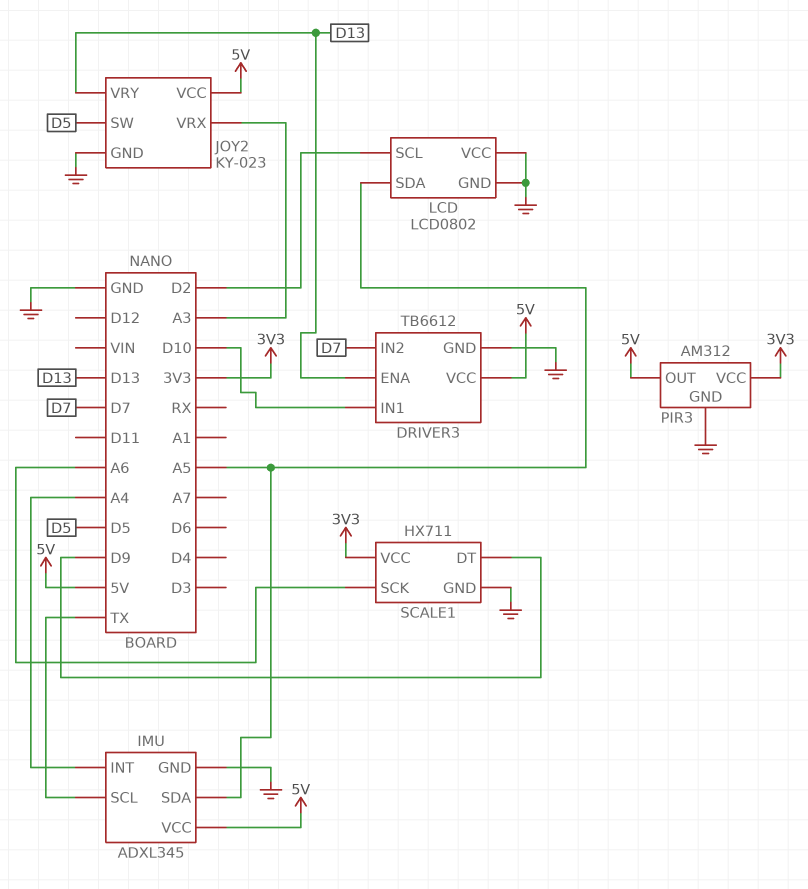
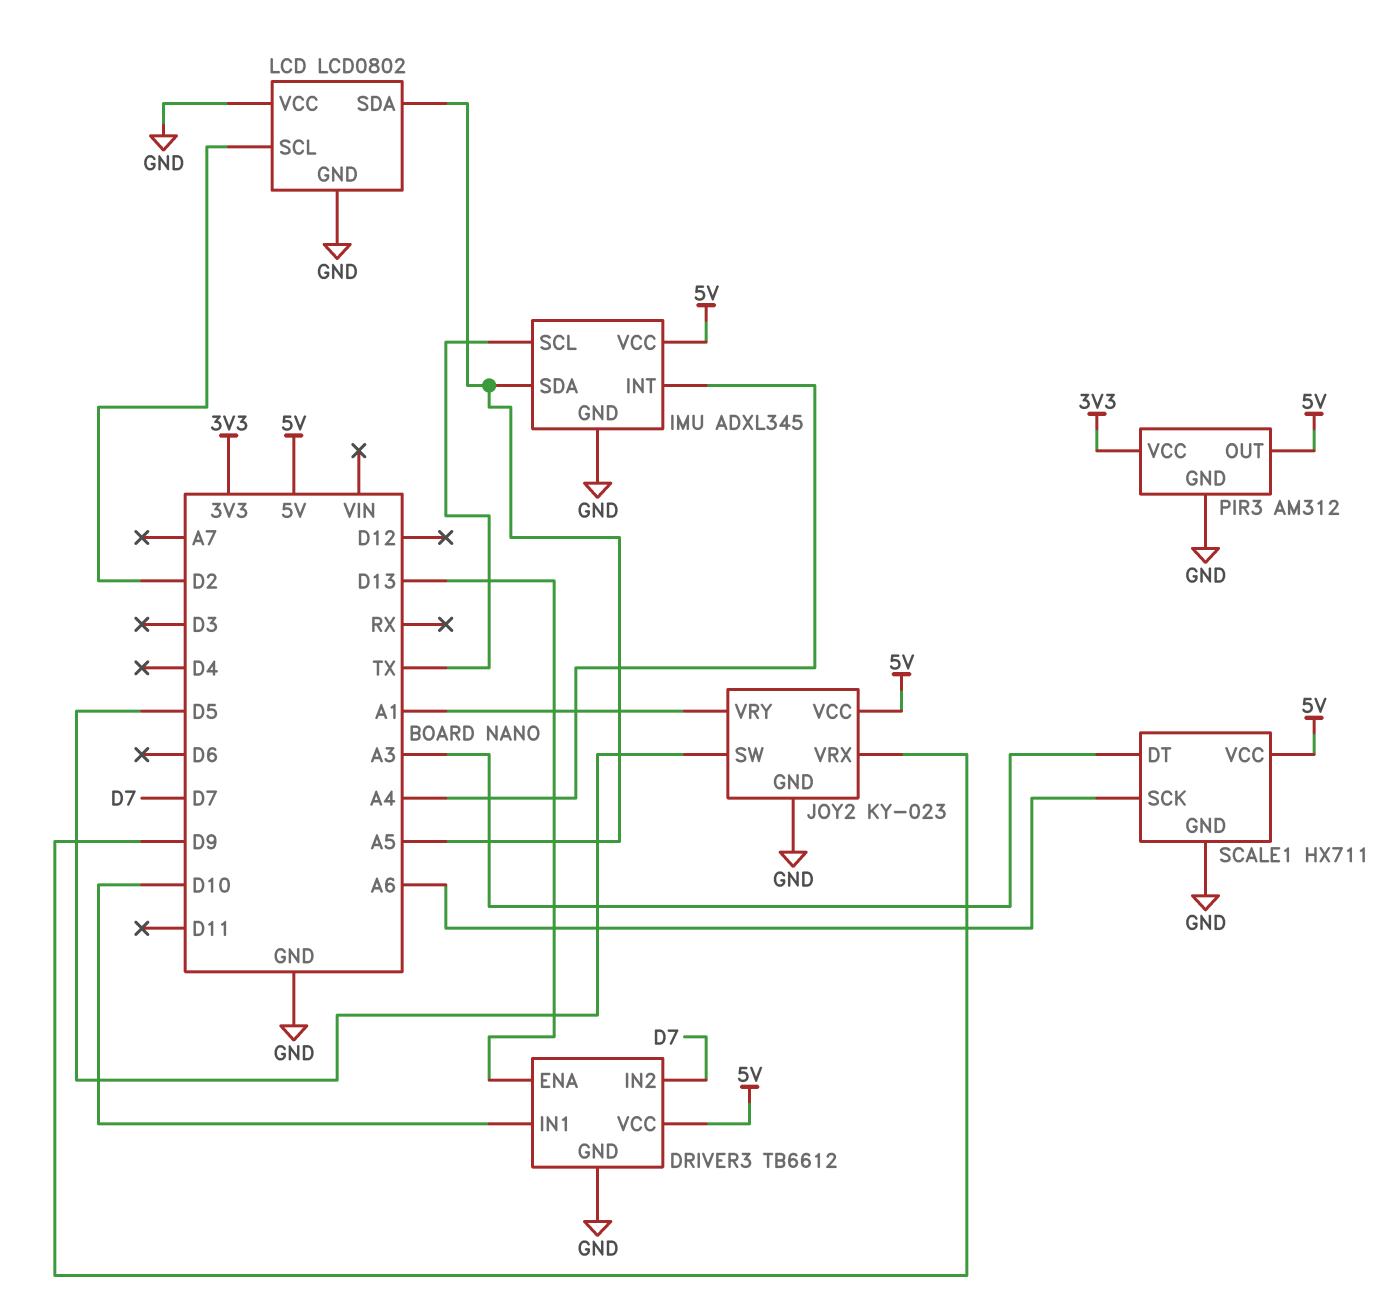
JOY2 pin VRX: A3 -> D9
JOY2 pin VRY: D13 -> A1
SCALE1 pin DT: D9 -> A3
SCALE1 pin VCC: 3V3 -> 5V

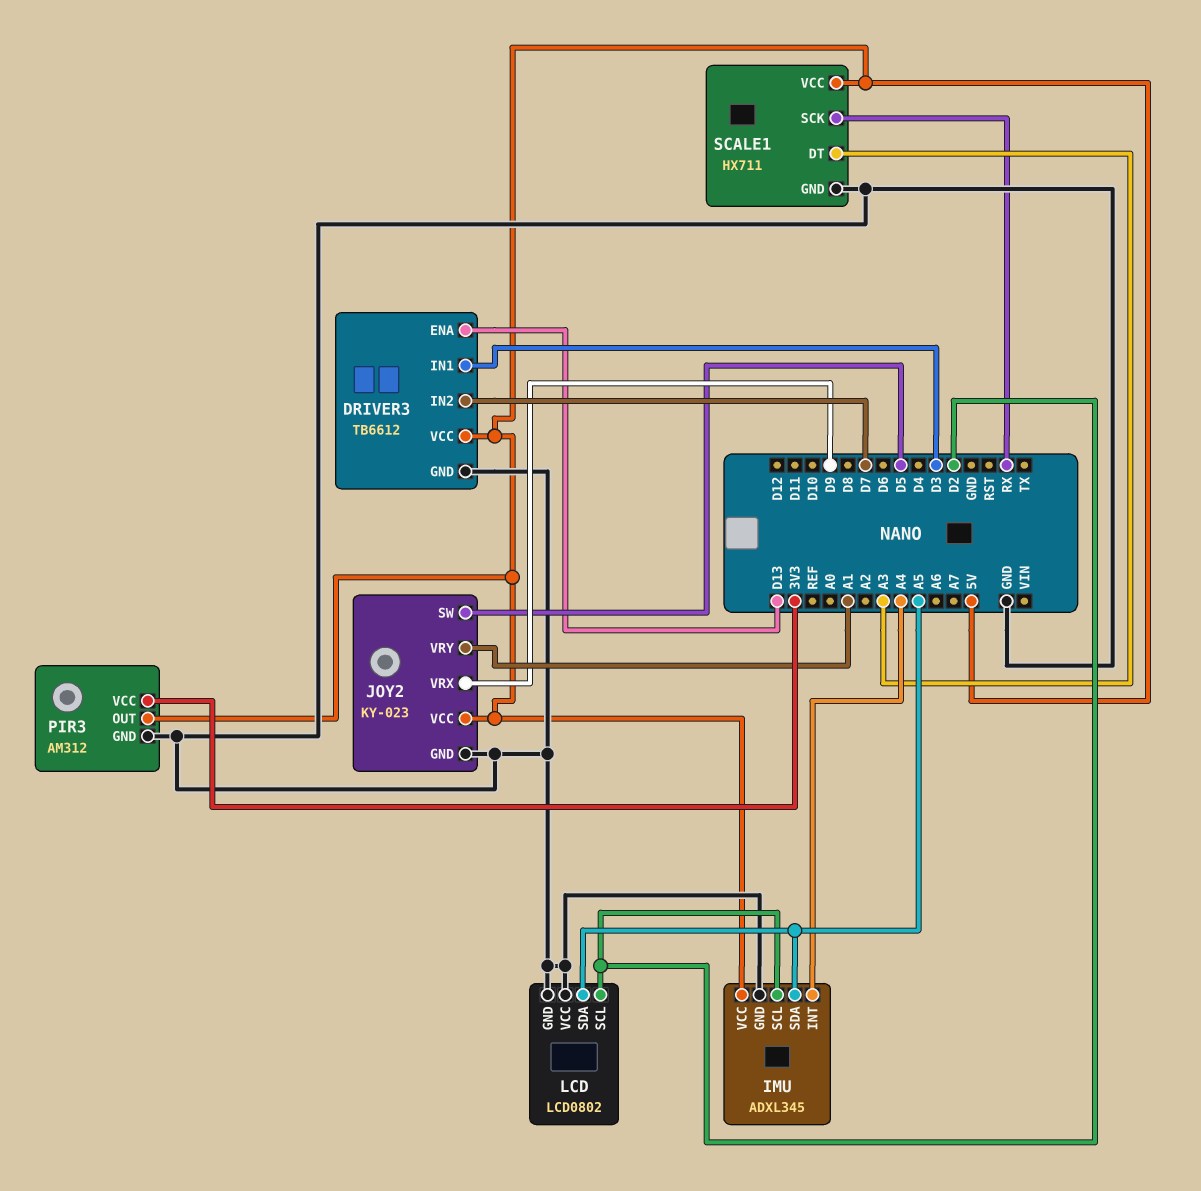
DRIVER3 pin IN1: D10 -> D3
IMU pin SCL: TX -> D2
SCALE1 pin SCK: A6 -> RX

